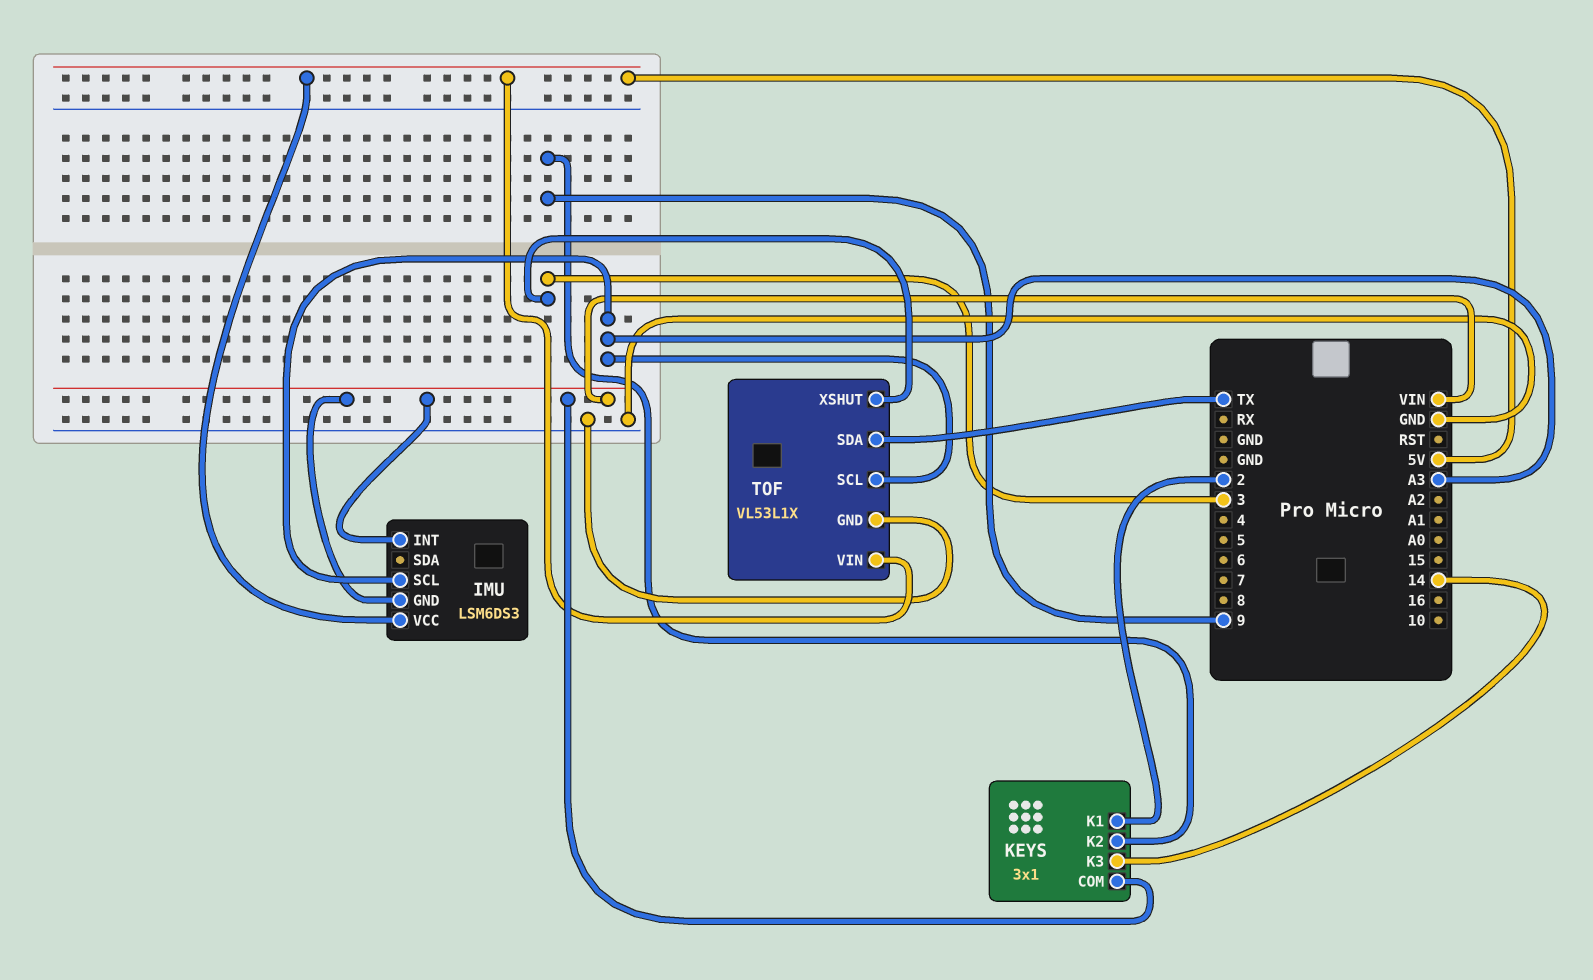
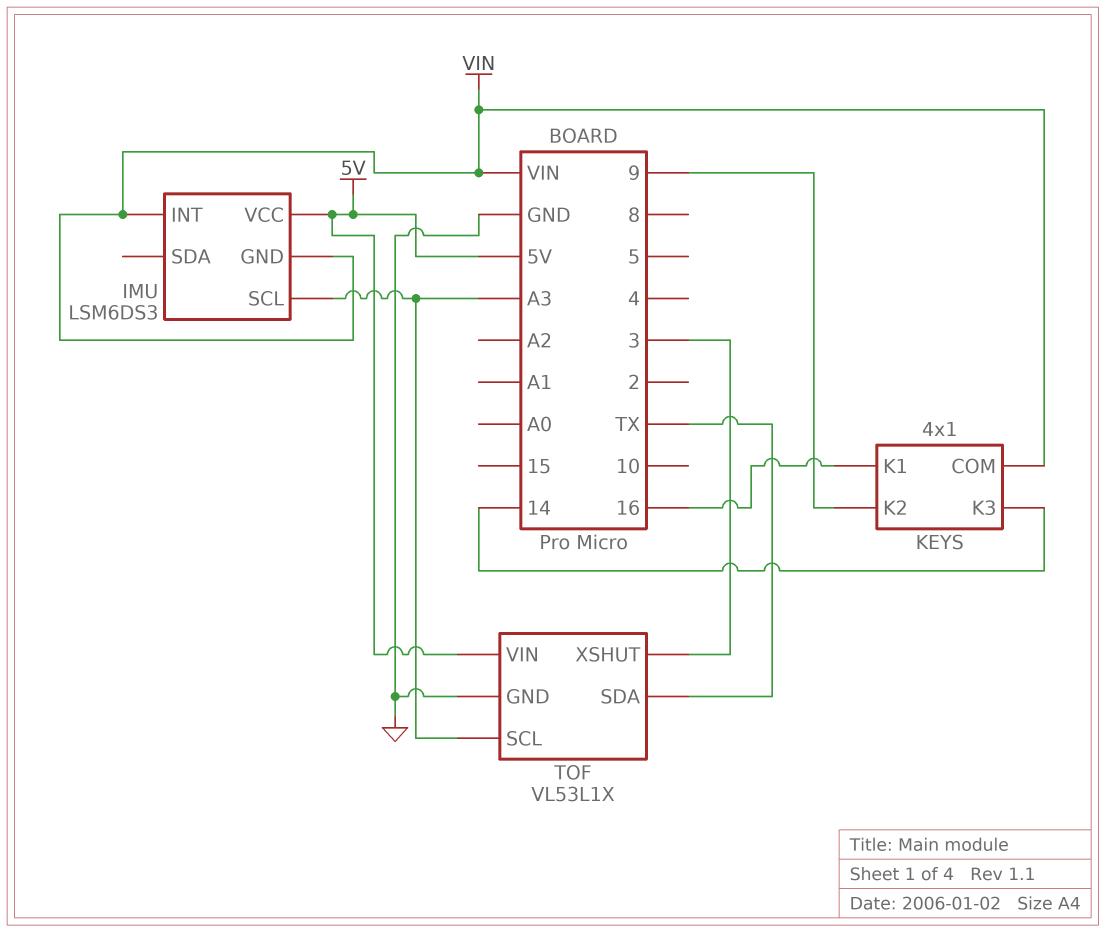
KEYS: 3x1 -> 4x1
KEYS pin K1: 2 -> 16

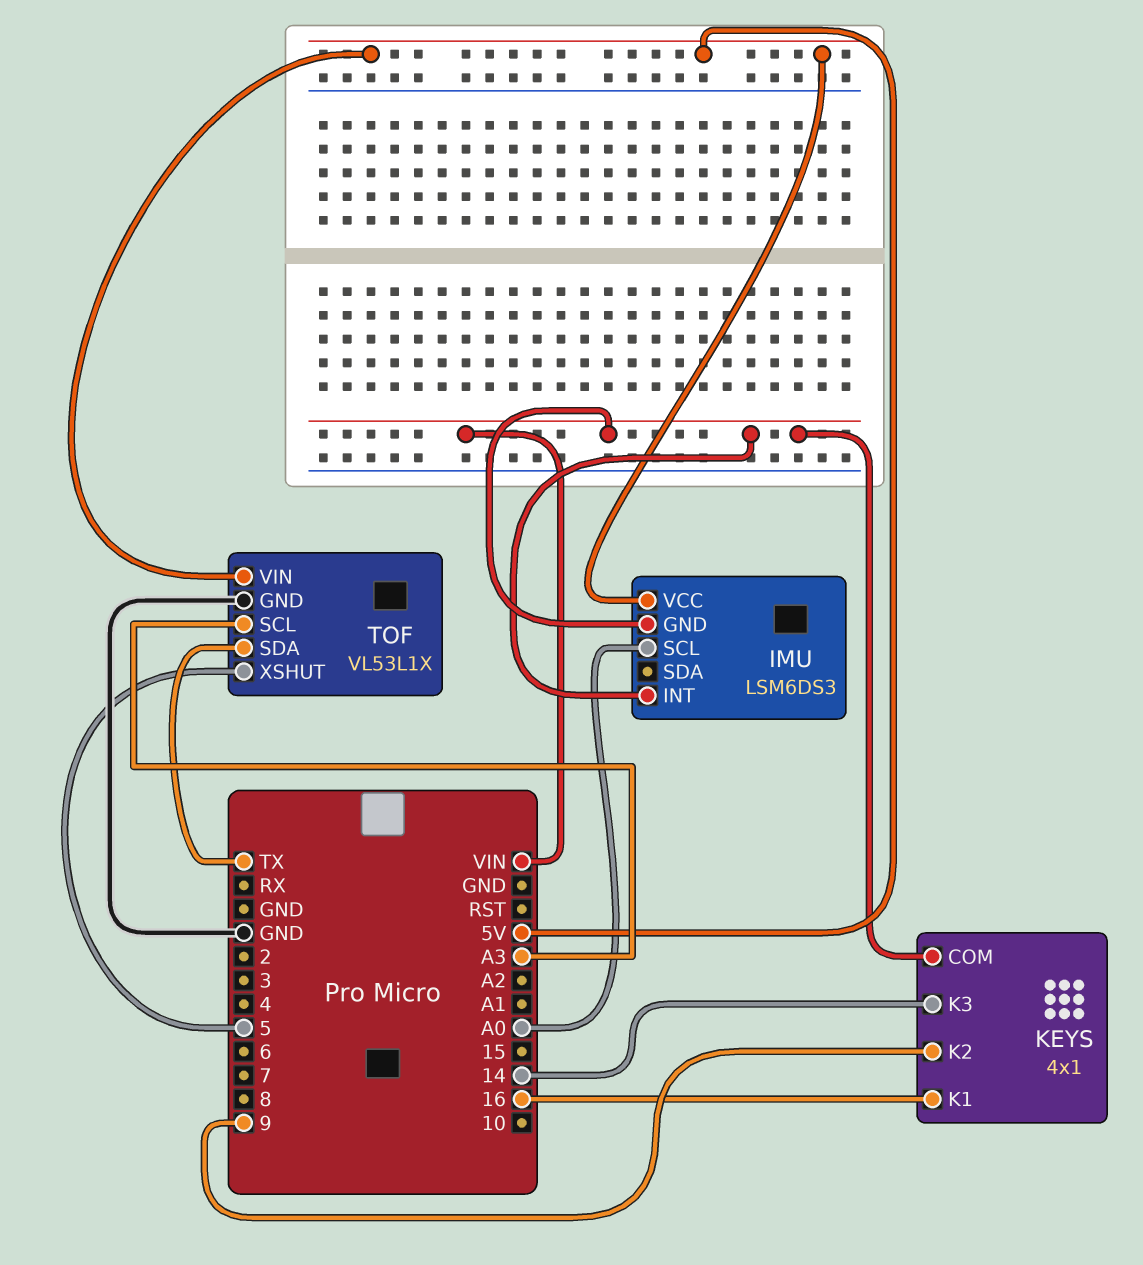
IMU pin SCL: A3 -> A0
TOF pin XSHUT: 3 -> 5

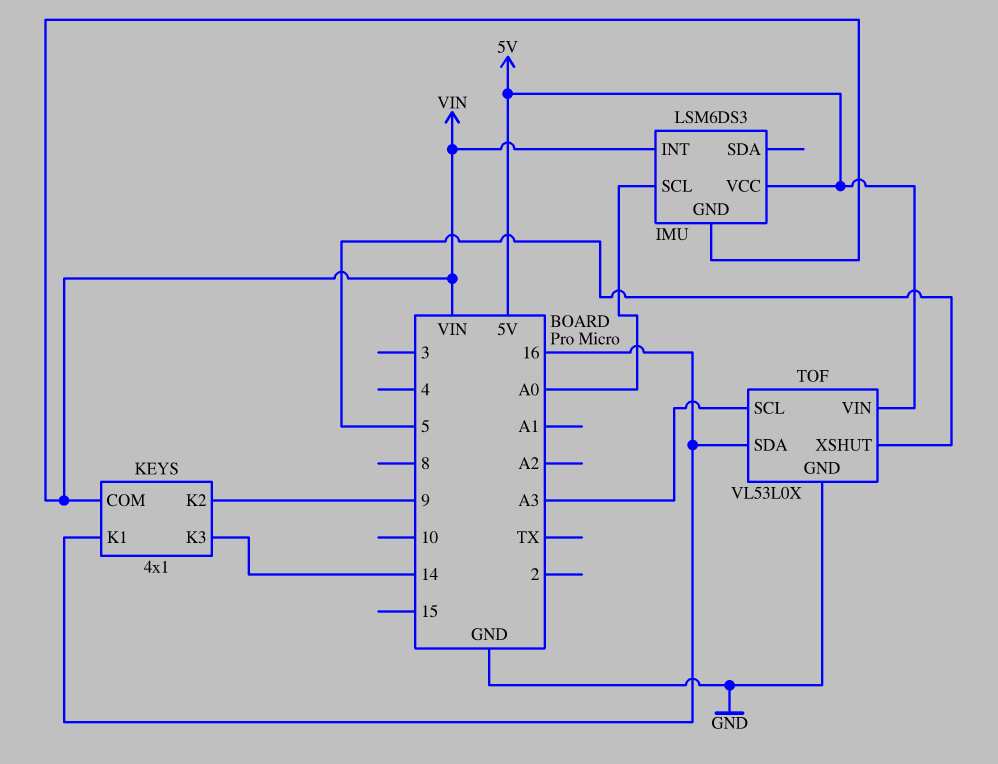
TOF: VL53L1X -> VL53L0X
TOF pin SDA: TX -> 16

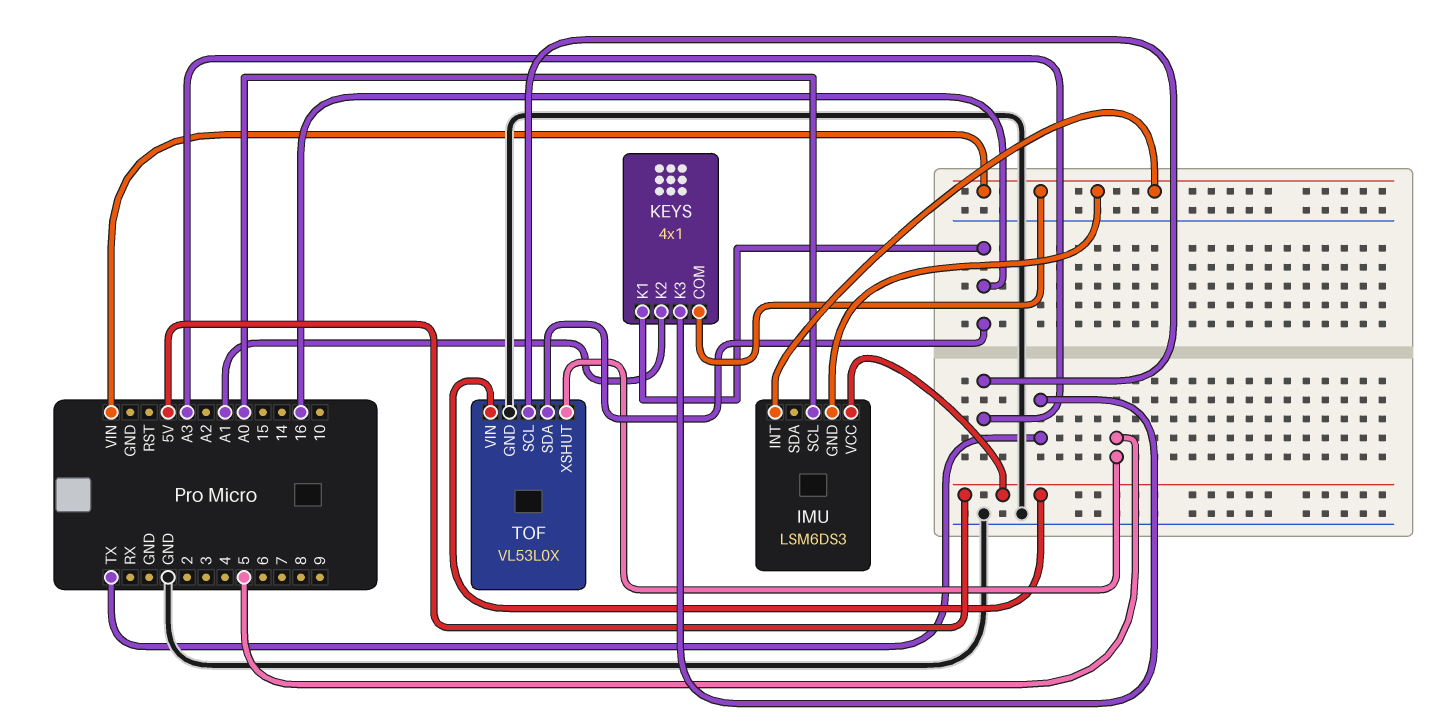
KEYS pin K2: 9 -> A1
KEYS pin K3: 14 -> TX

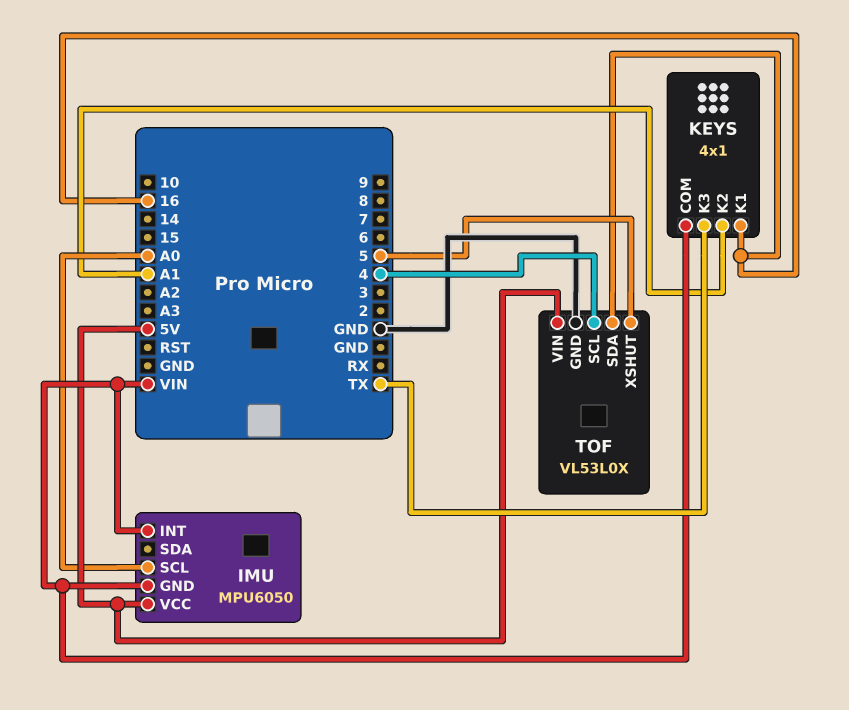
IMU: LSM6DS3 -> MPU6050
TOF pin SCL: A3 -> 4

